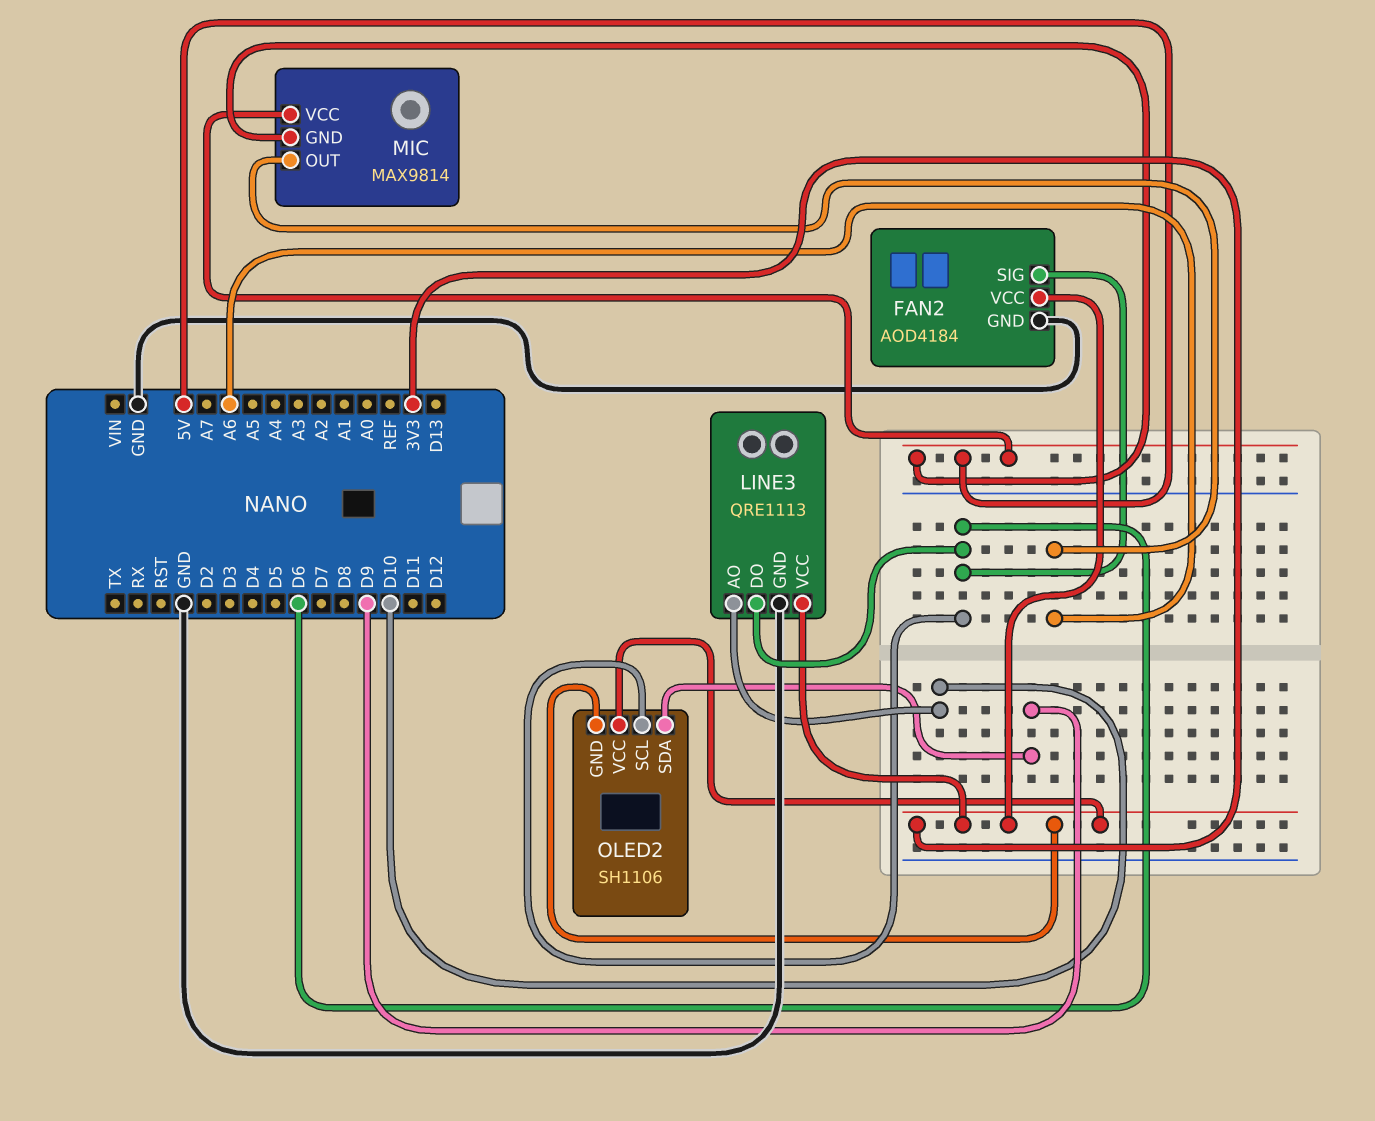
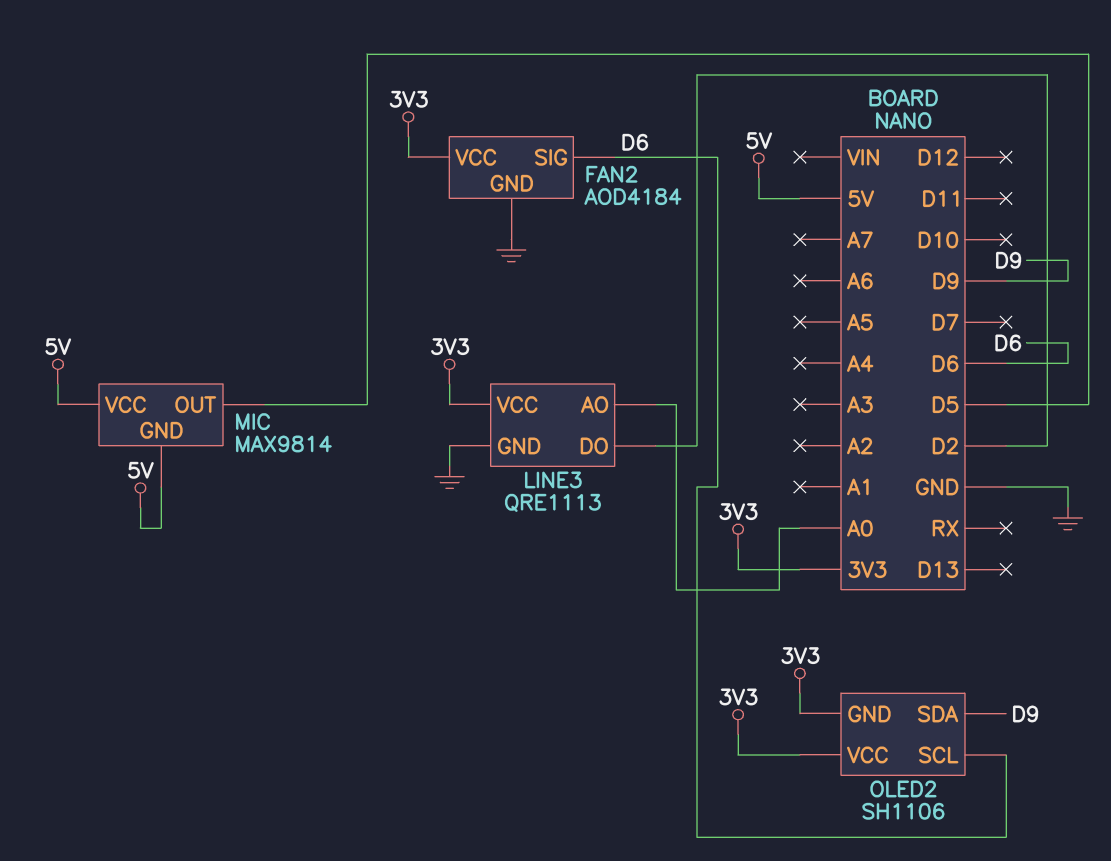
LINE3 pin AO: D10 -> A0
LINE3 pin DO: D6 -> D2
MIC pin OUT: A6 -> D5

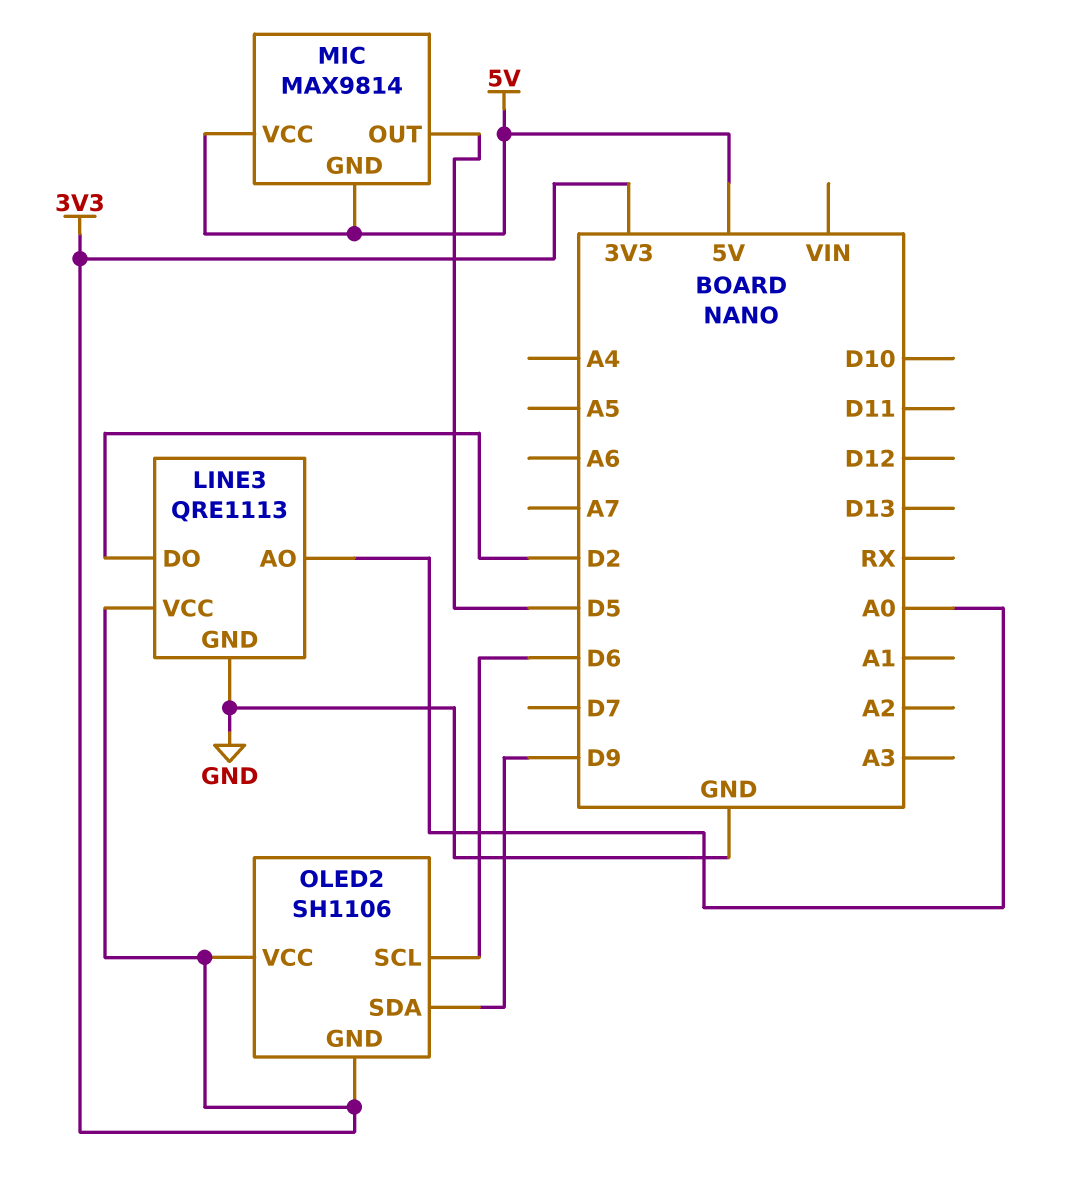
FAN2: AOD4184 -> none
FAN2 pin GND: GND -> none
FAN2 pin SIG: D6 -> none
FAN2 pin VCC: 3V3 -> none

